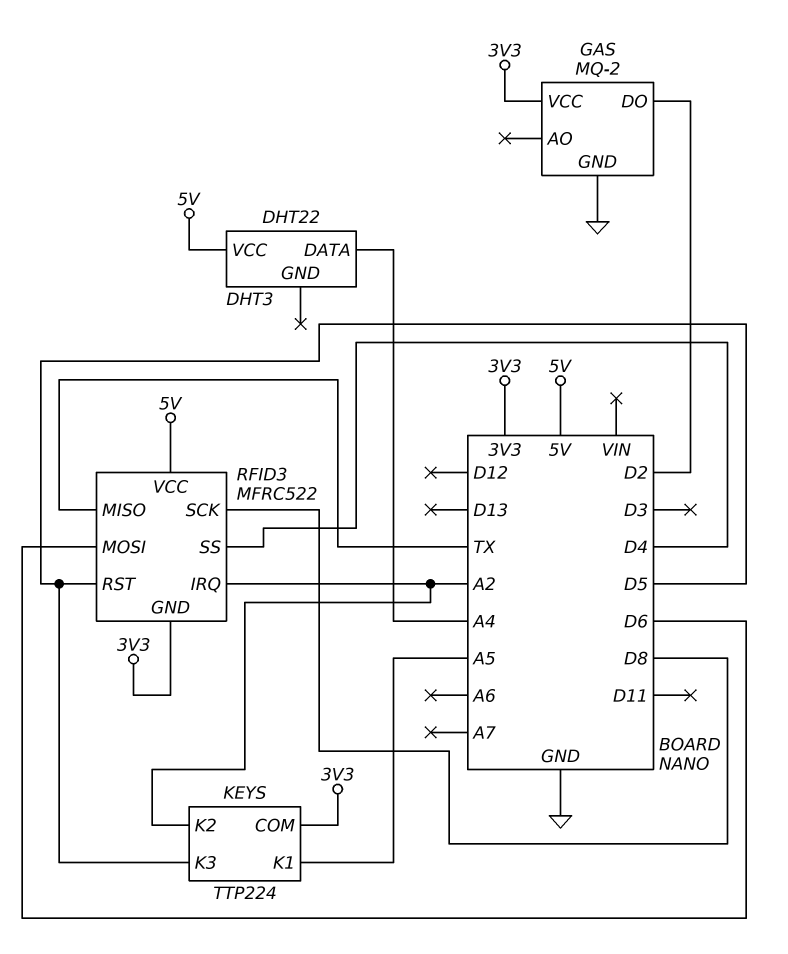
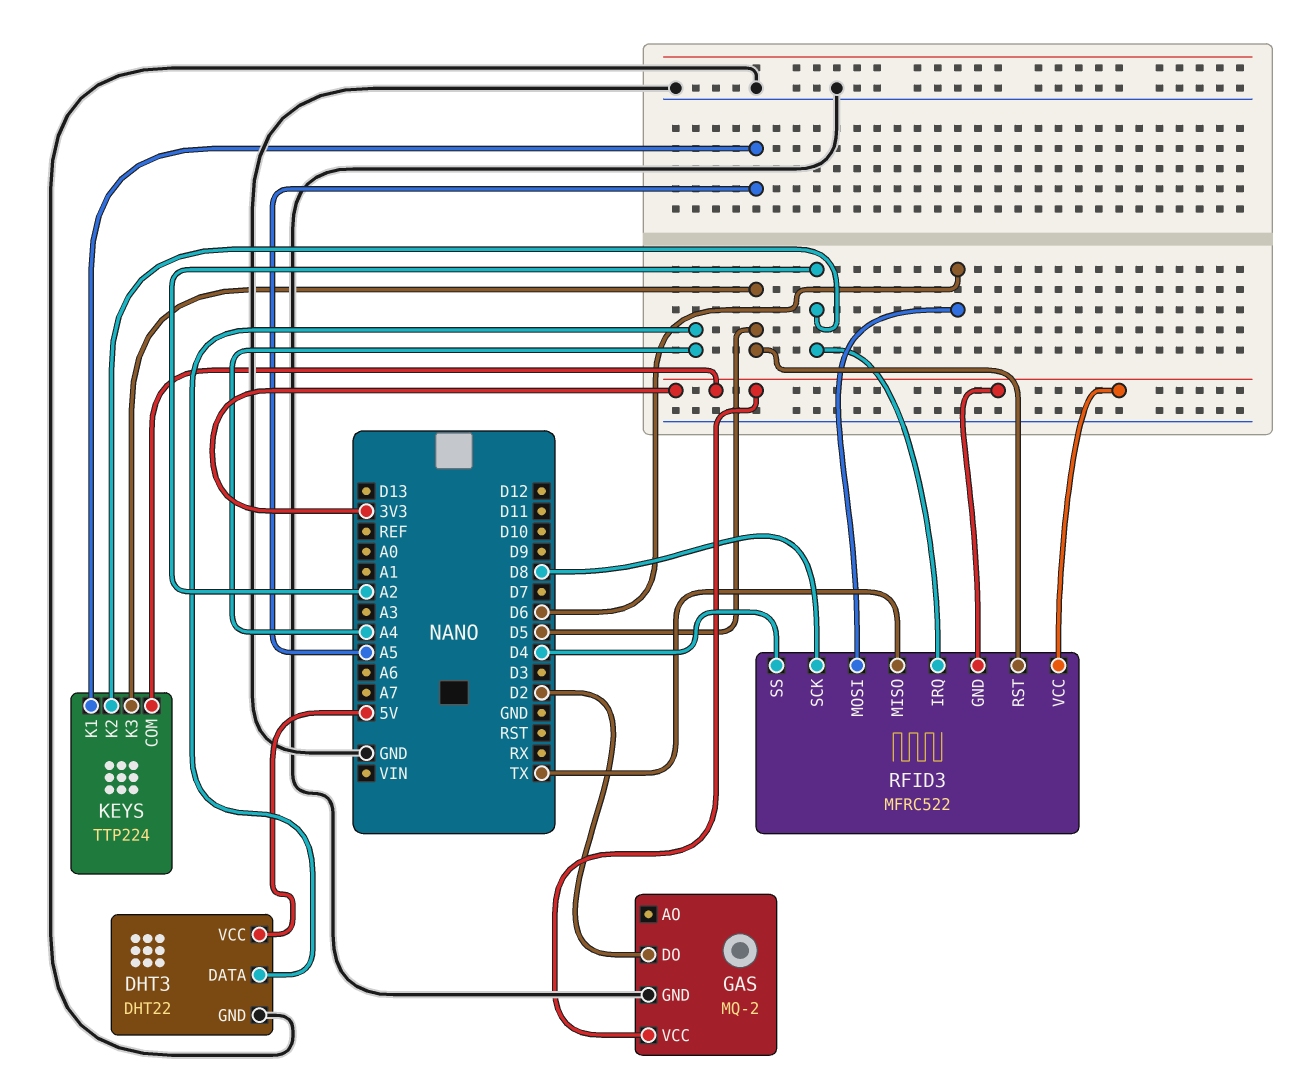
DHT3 pin GND: none -> GND
RFID3 pin VCC: 5V -> 3V3

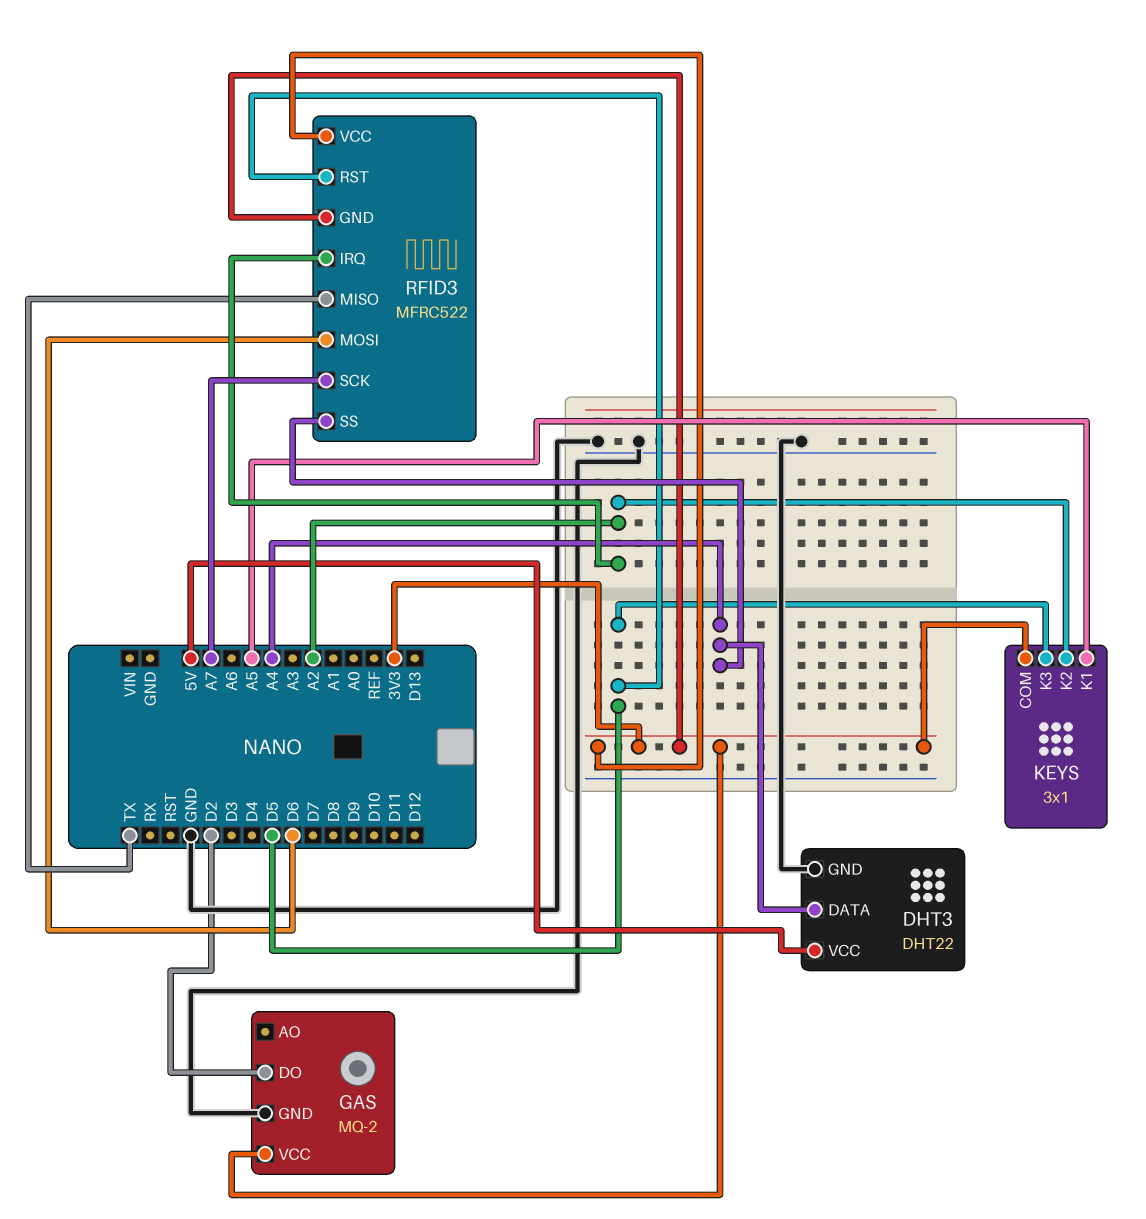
KEYS: TTP224 -> 3x1
RFID3 pin SCK: D8 -> A7
RFID3 pin SS: D4 -> A4

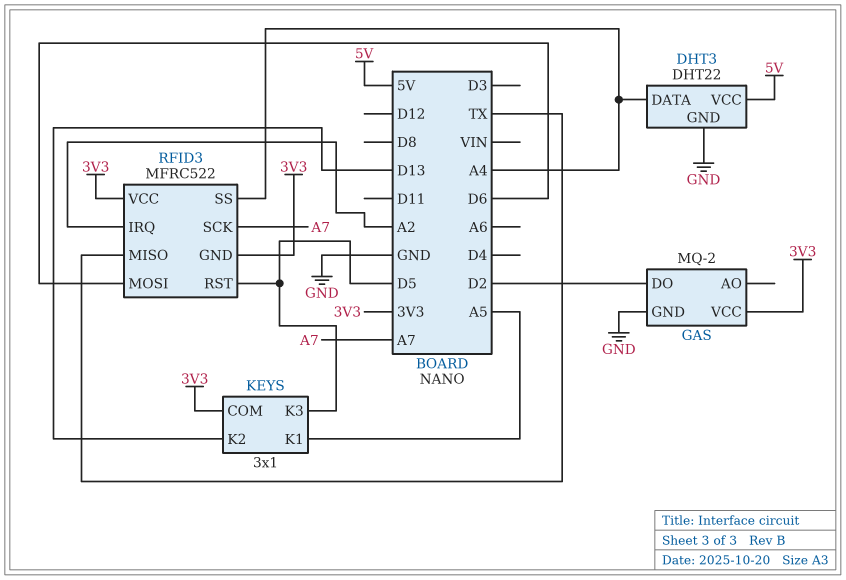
KEYS pin K2: A2 -> D13

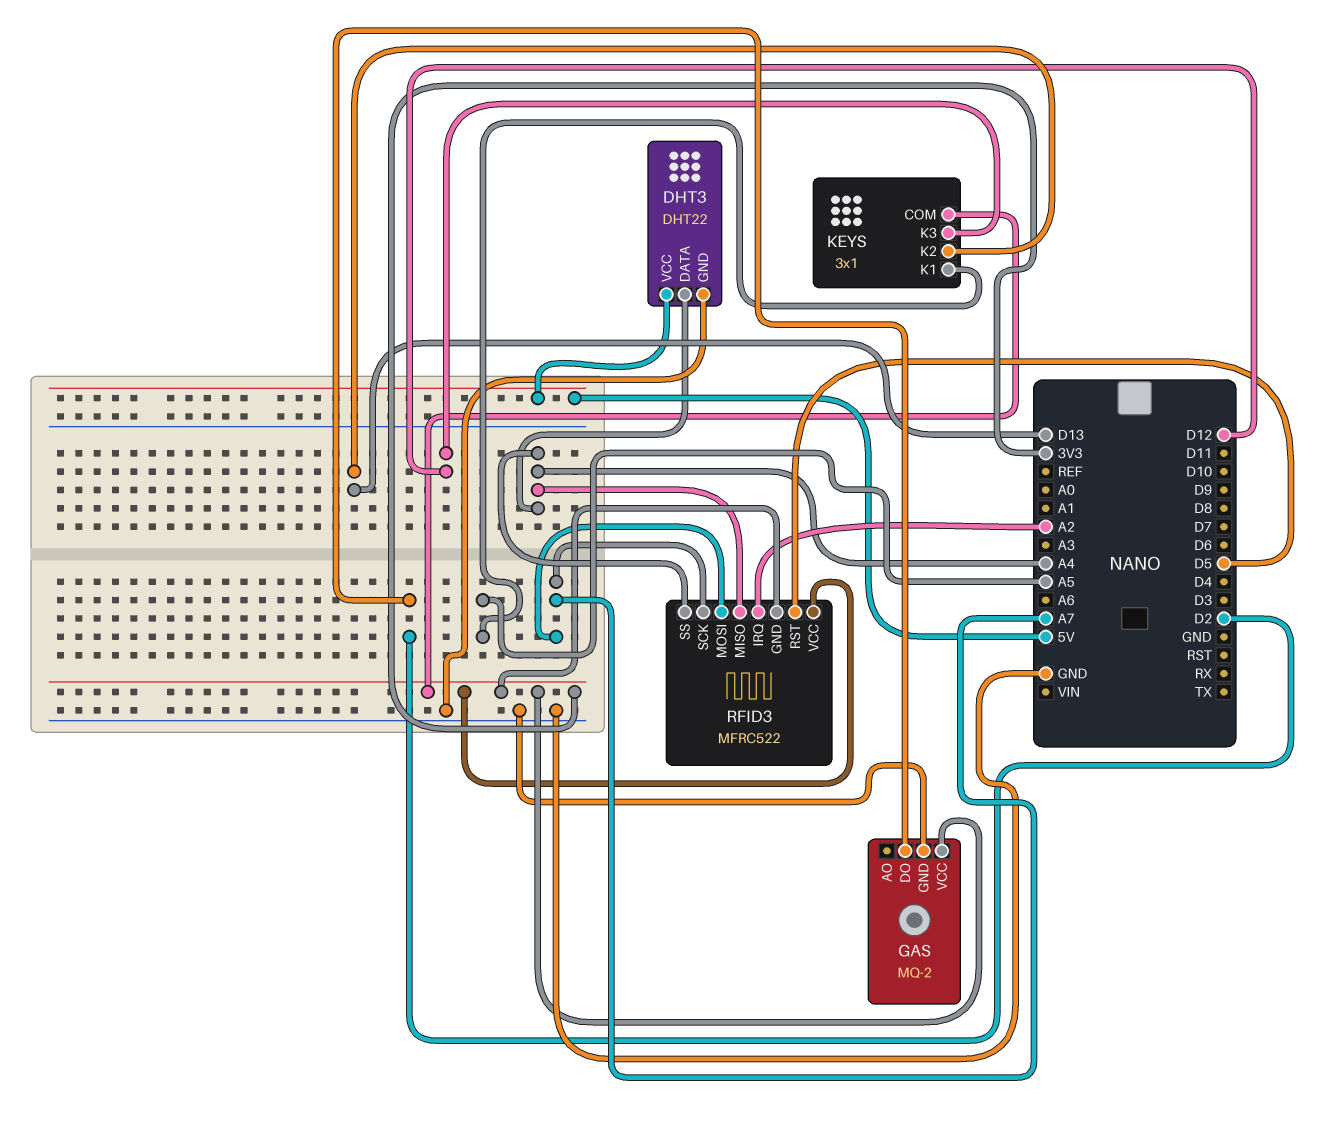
KEYS pin K3: D5 -> D12
RFID3 pin MISO: TX -> A4
RFID3 pin MOSI: D6 -> A7

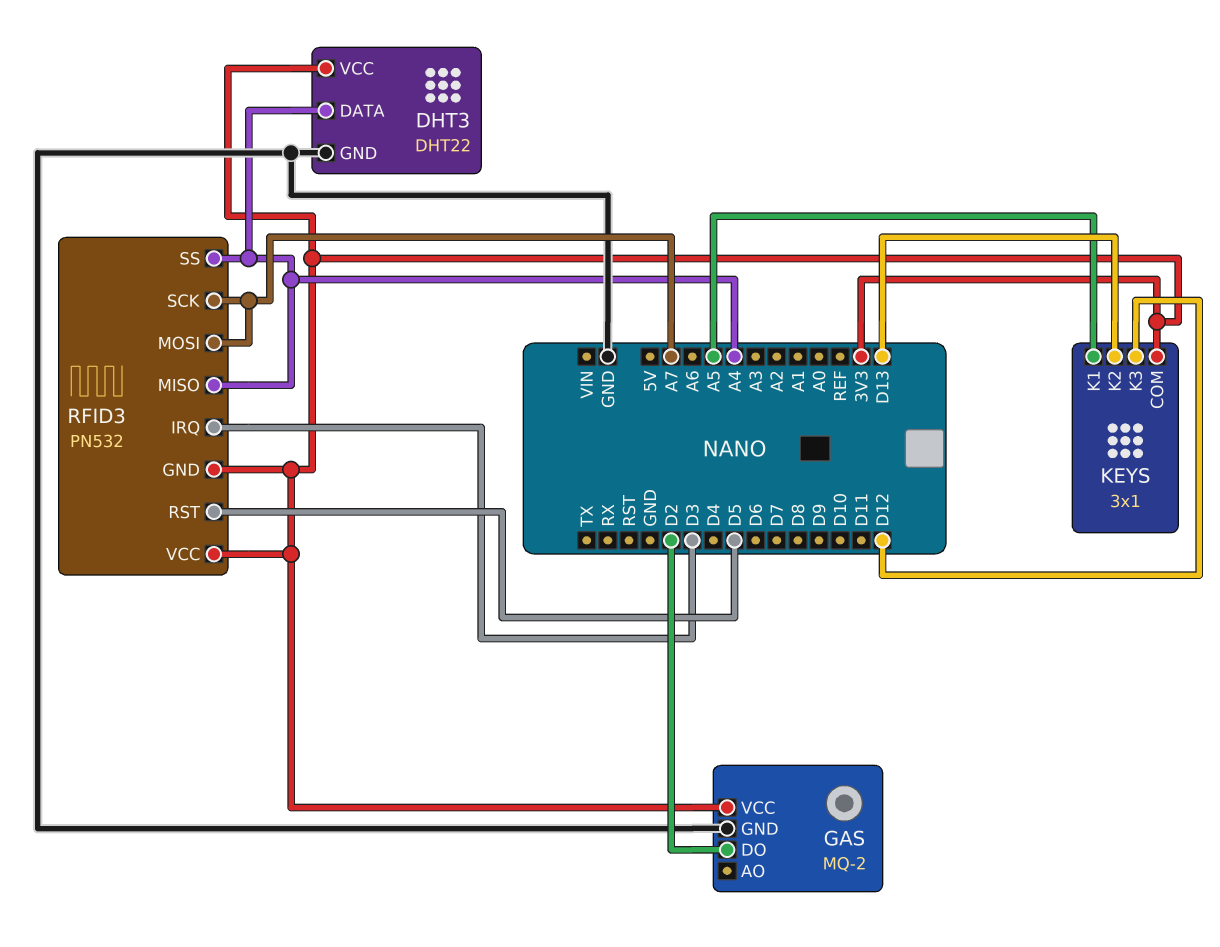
DHT3 pin VCC: 5V -> 3V3
RFID3: MFRC522 -> PN532
RFID3 pin IRQ: A2 -> D3

